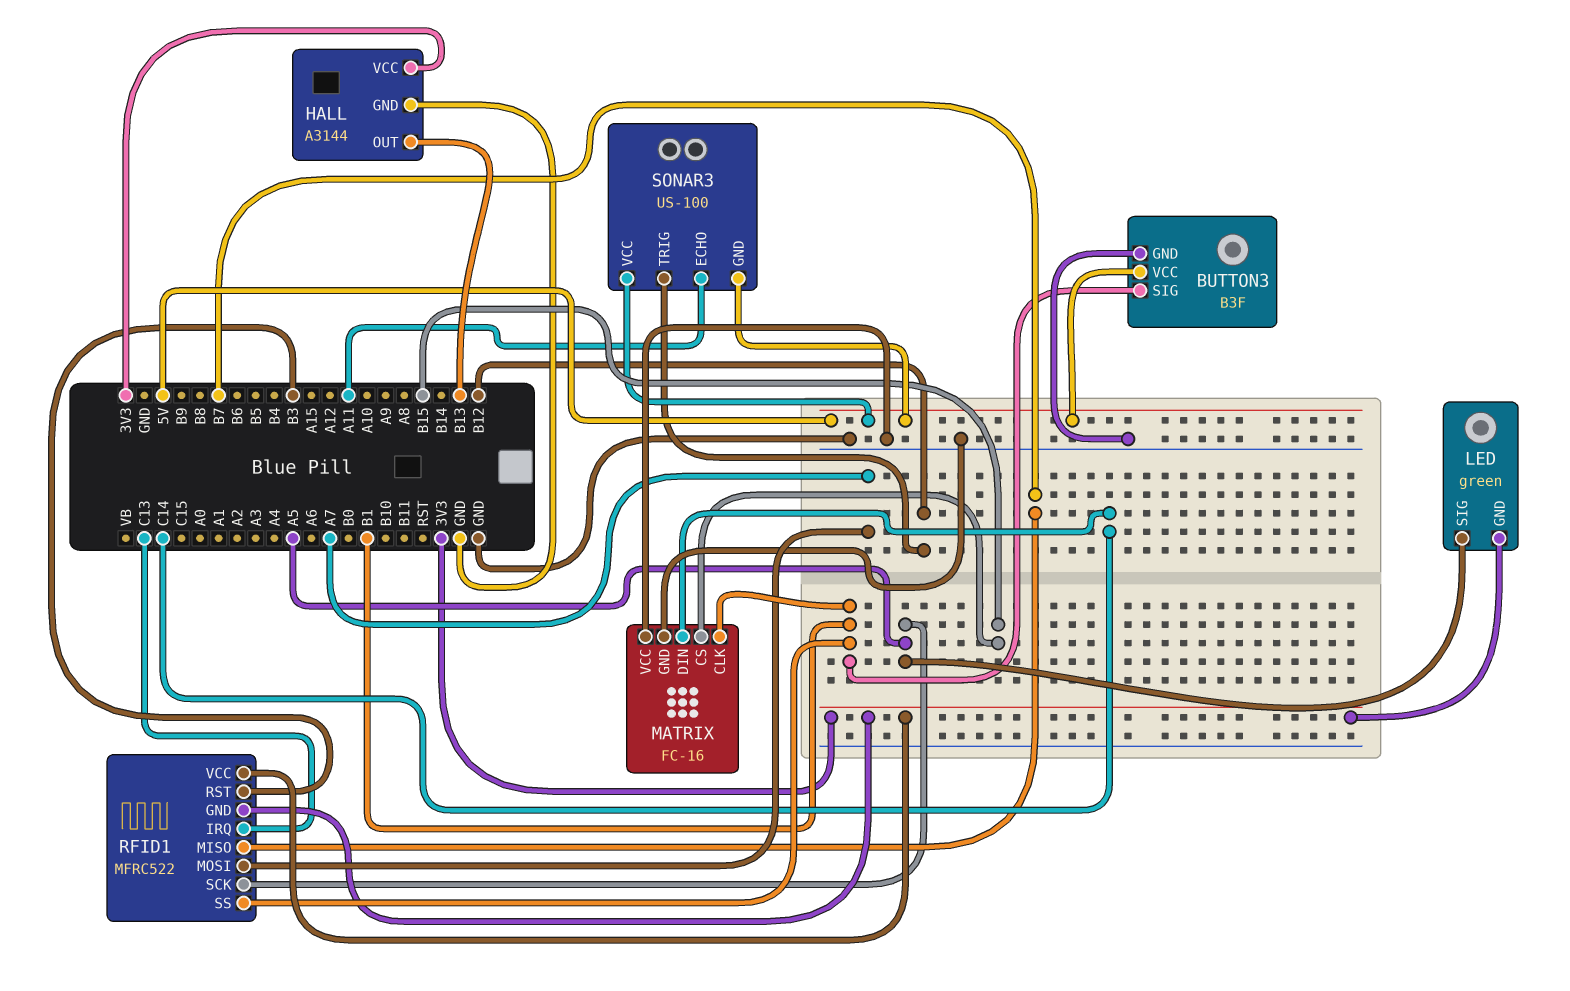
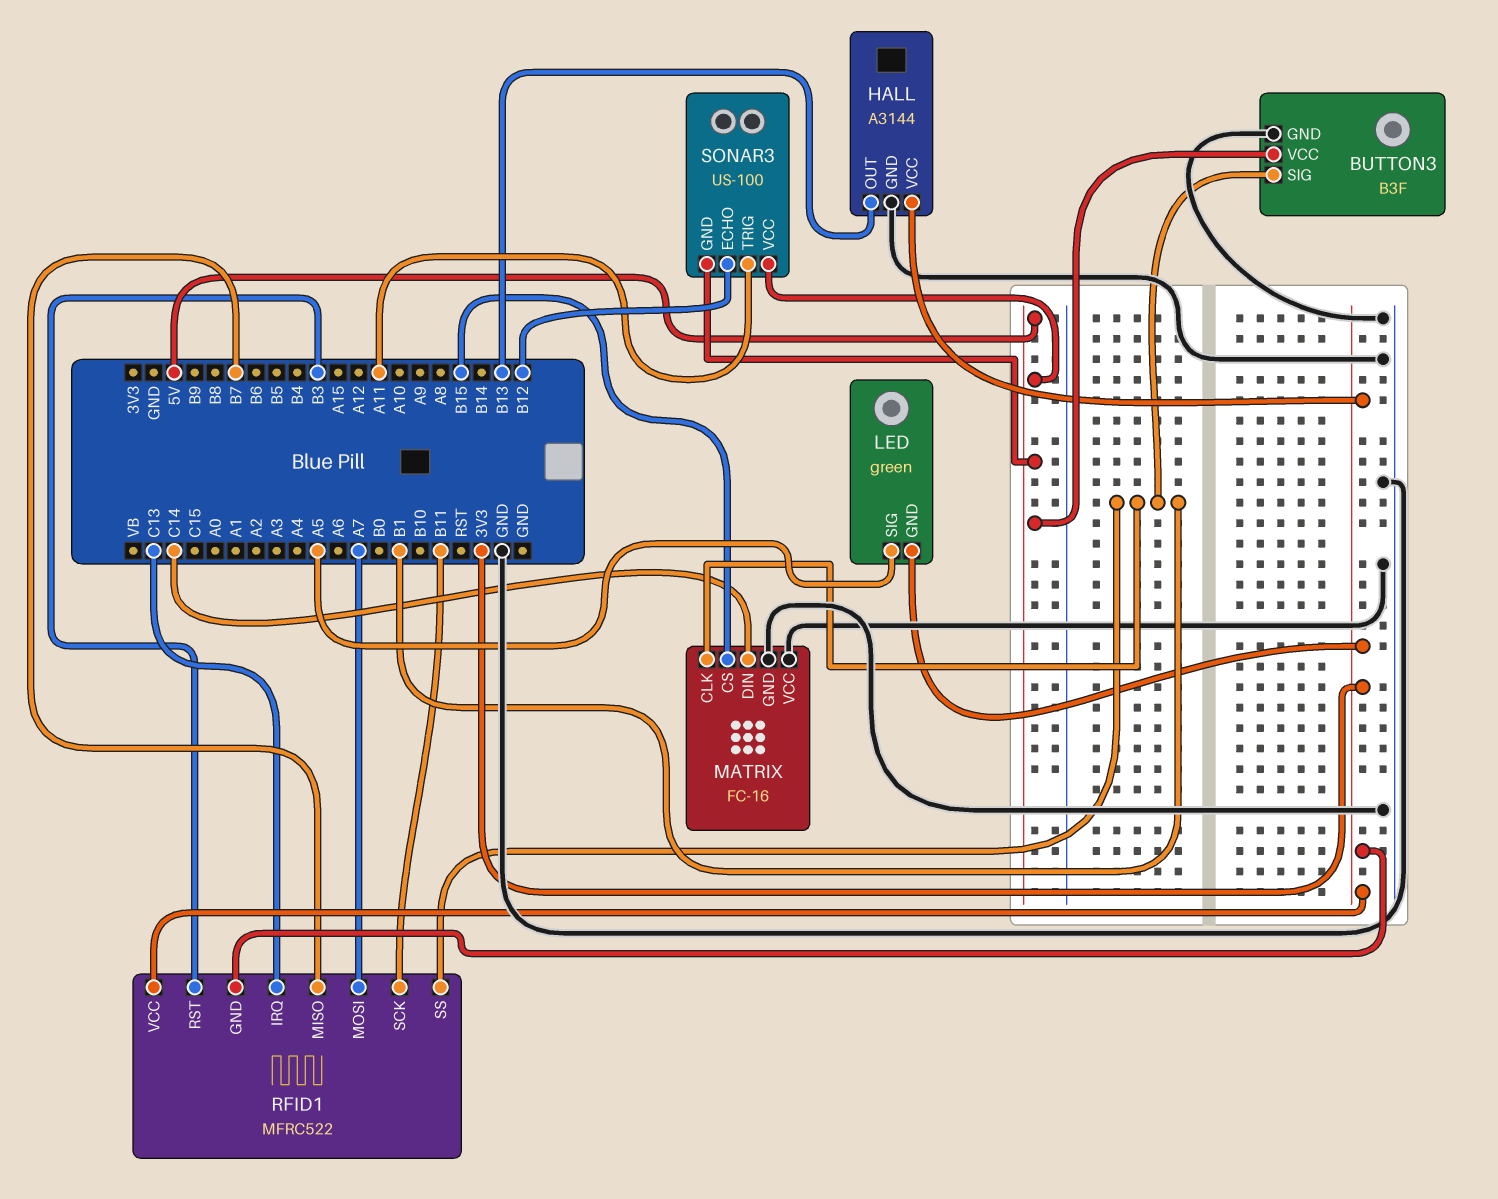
RFID1 pin SCK: A5 -> B11
SONAR3 pin ECHO: A11 -> B12
SONAR3 pin TRIG: B12 -> A11

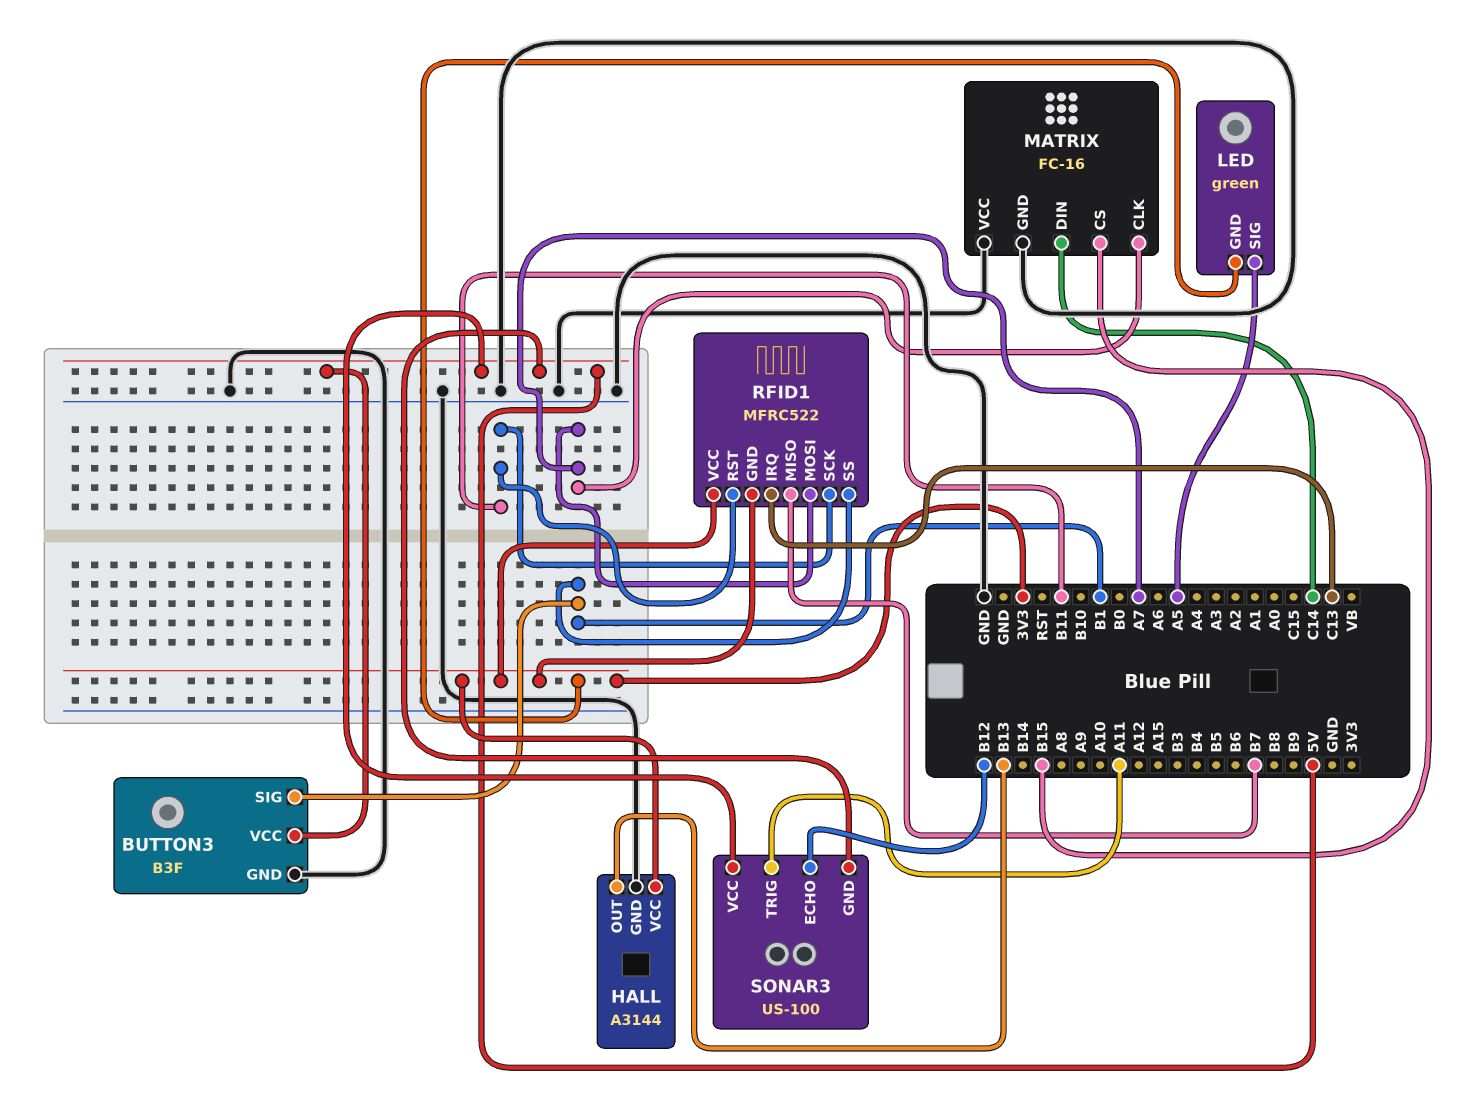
MATRIX pin CLK: B1 -> A7
RFID1 pin RST: B3 -> B11

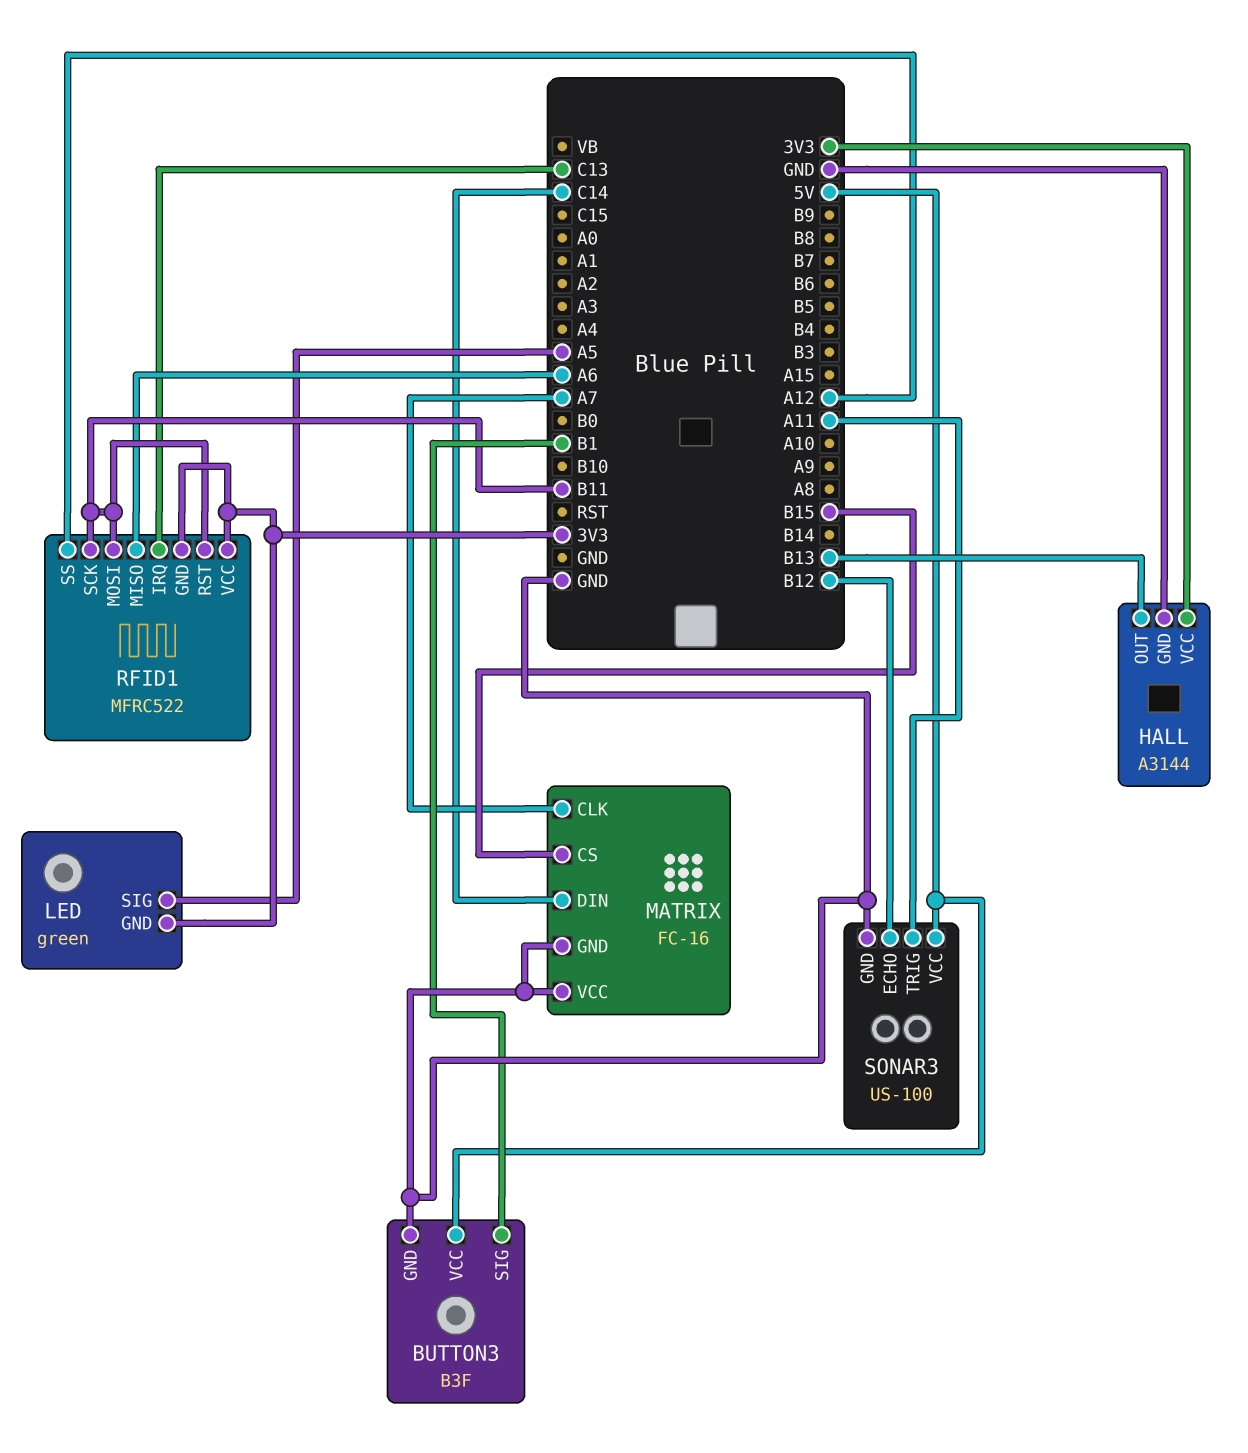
RFID1 pin MISO: B7 -> A6
RFID1 pin MOSI: A7 -> B11
RFID1 pin SS: B1 -> A12
SONAR3 pin GND: 5V -> GND

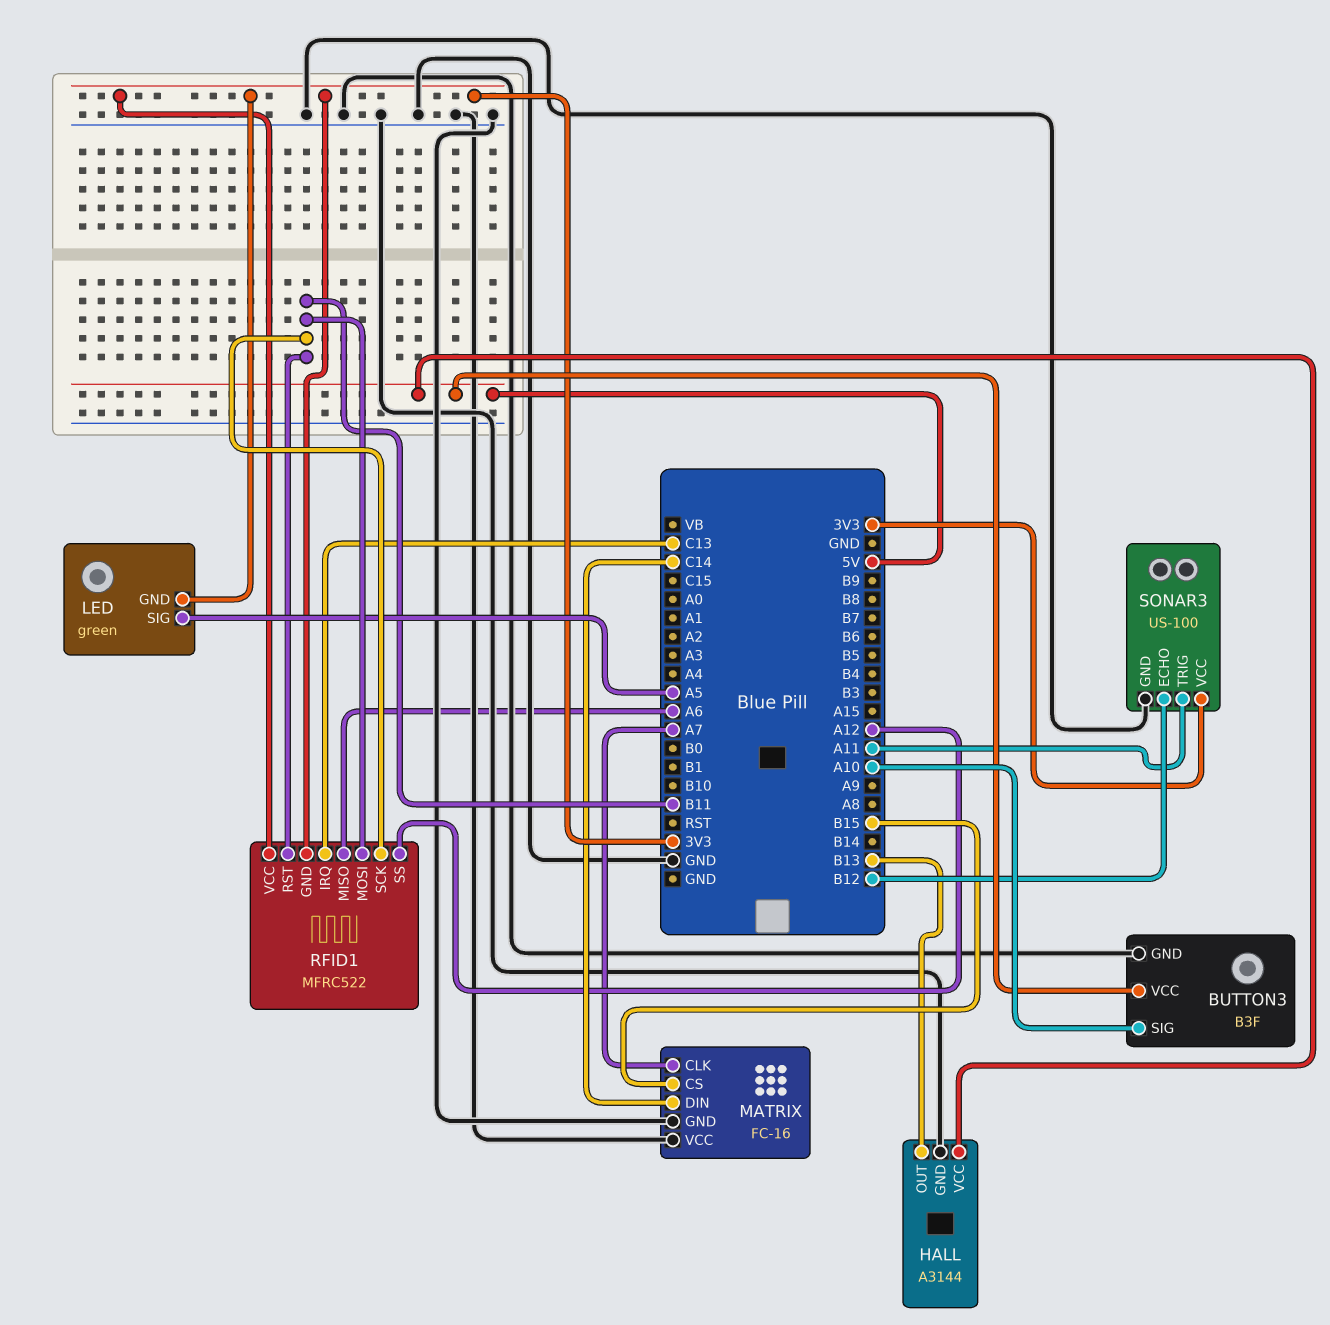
BUTTON3 pin SIG: B1 -> A10
HALL pin VCC: 3V3 -> 5V
SONAR3 pin VCC: 5V -> 3V3

